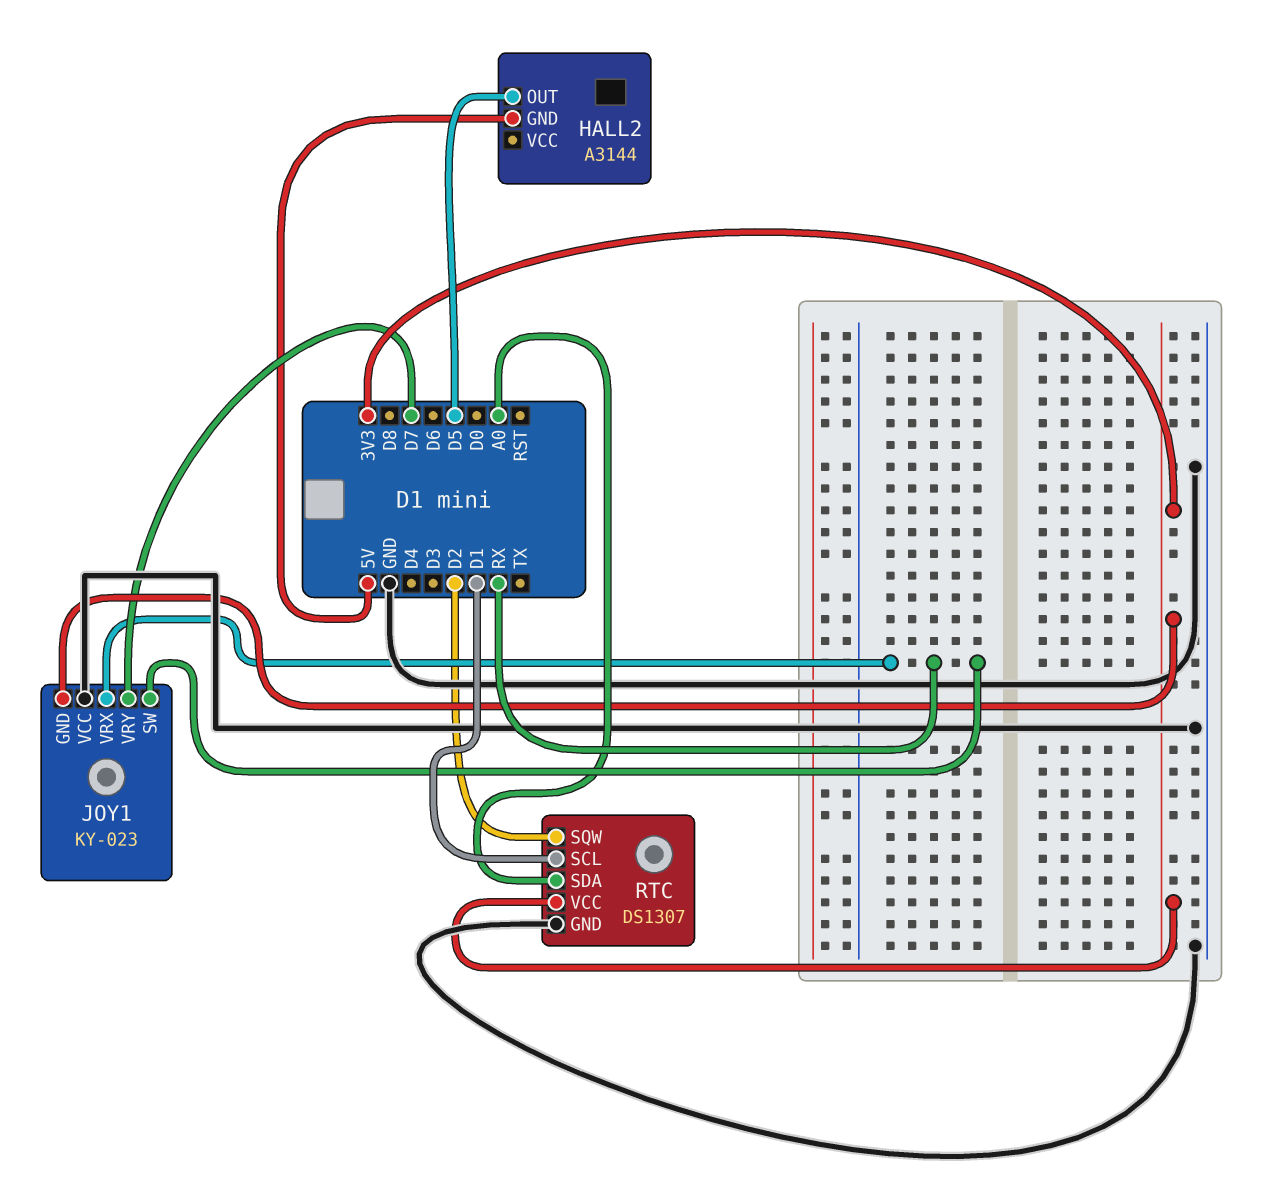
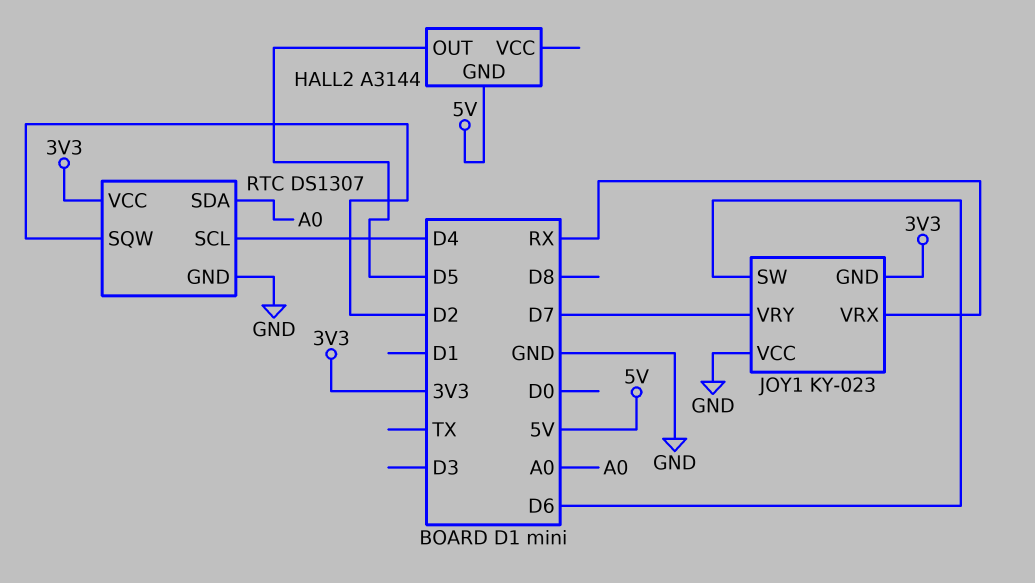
JOY1 pin SW: RX -> D6
RTC pin SCL: D1 -> D4

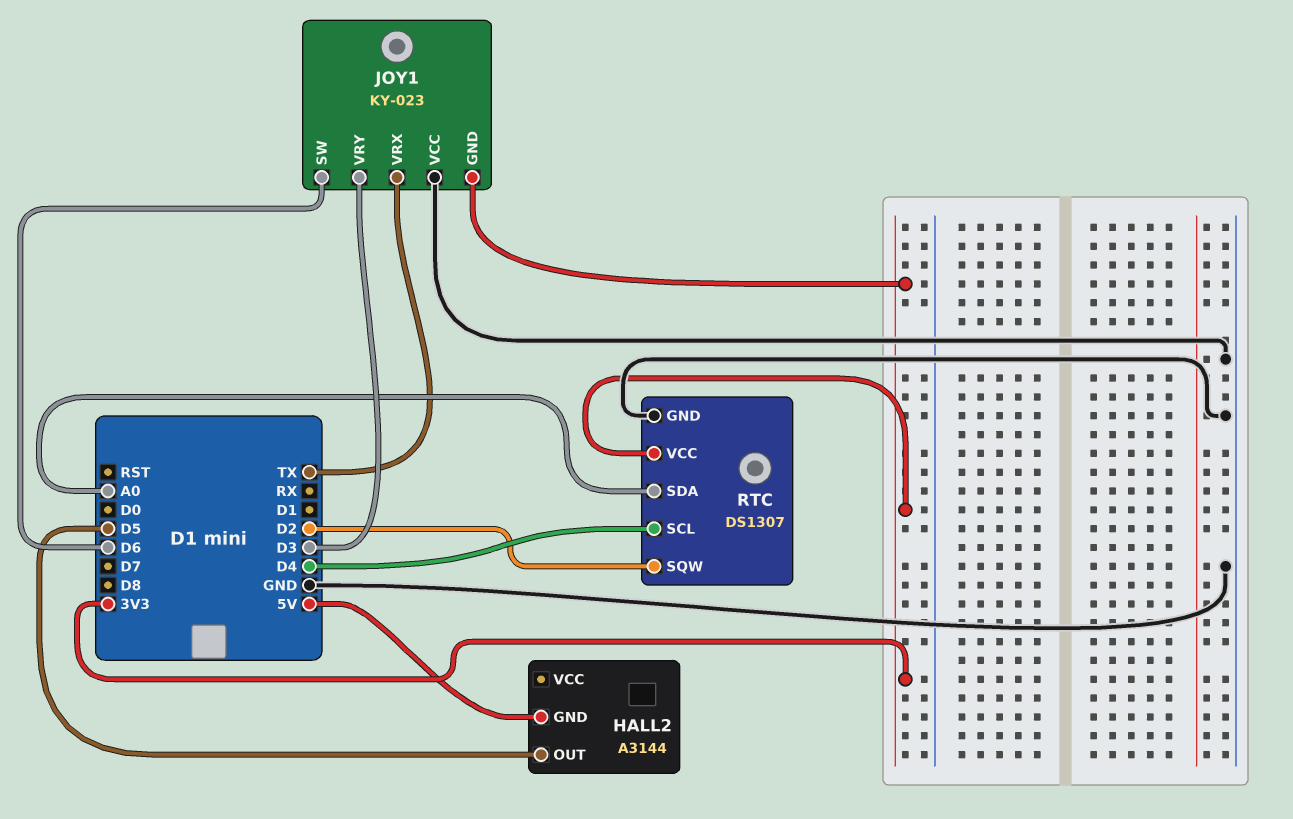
JOY1 pin VRX: RX -> TX
JOY1 pin VRY: D7 -> D3

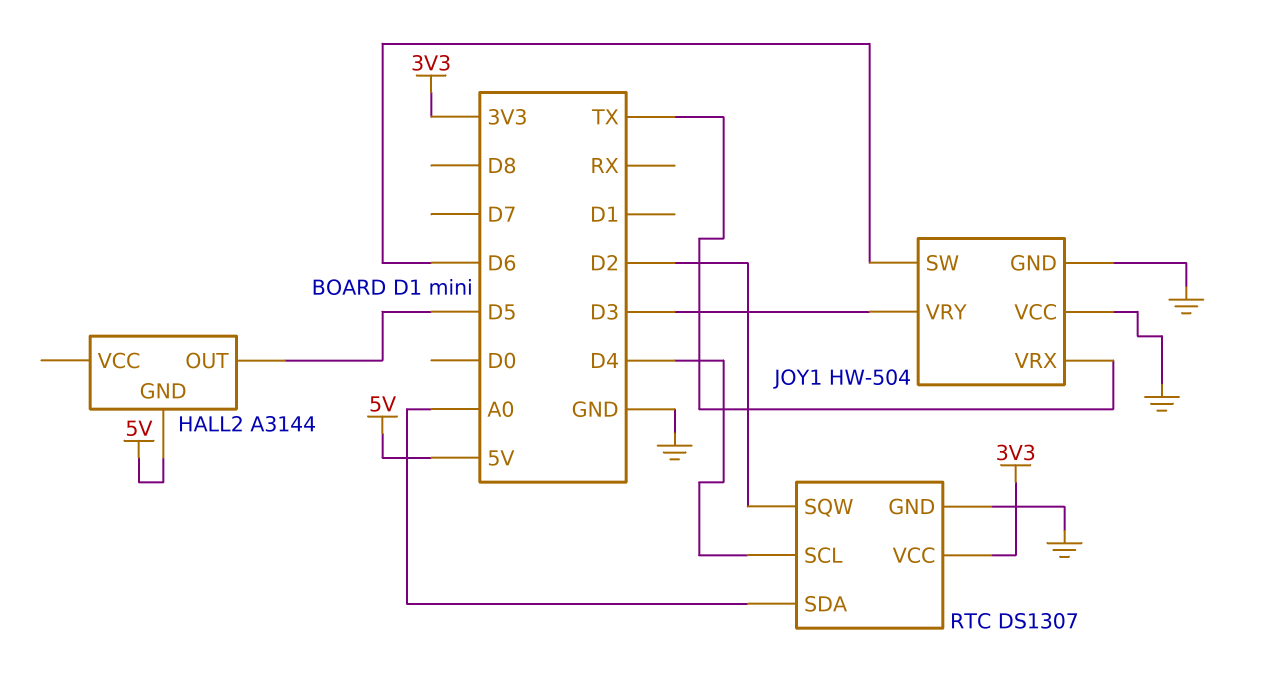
JOY1: KY-023 -> HW-504
JOY1 pin GND: 3V3 -> GND

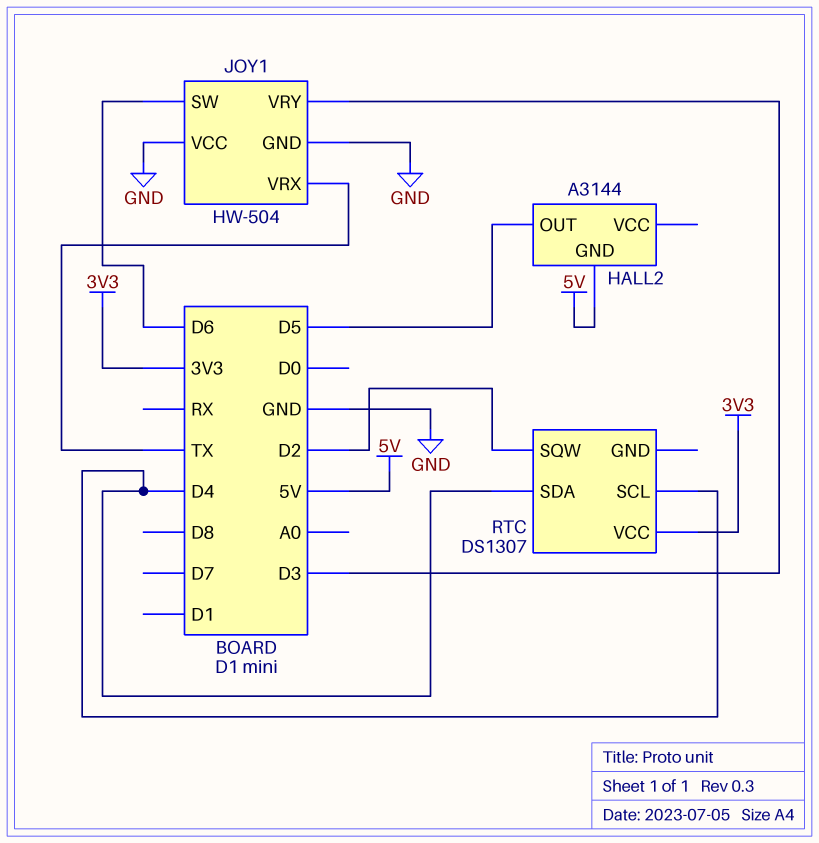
RTC pin GND: GND -> none
RTC pin SDA: A0 -> D4

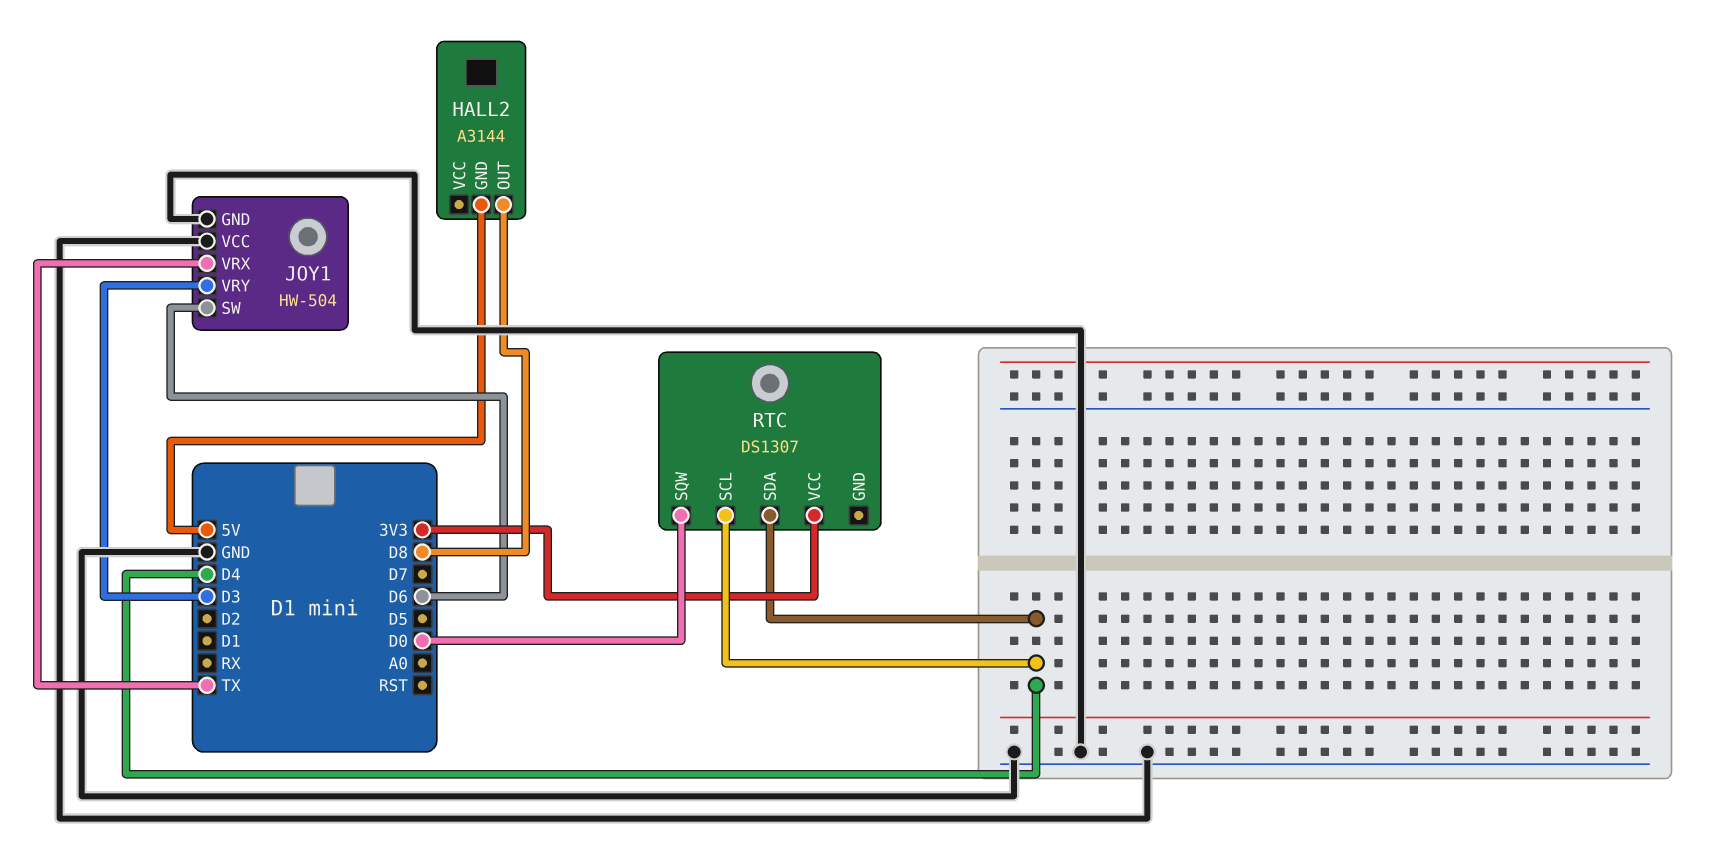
HALL2 pin OUT: D5 -> D8
RTC pin SQW: D2 -> D0

